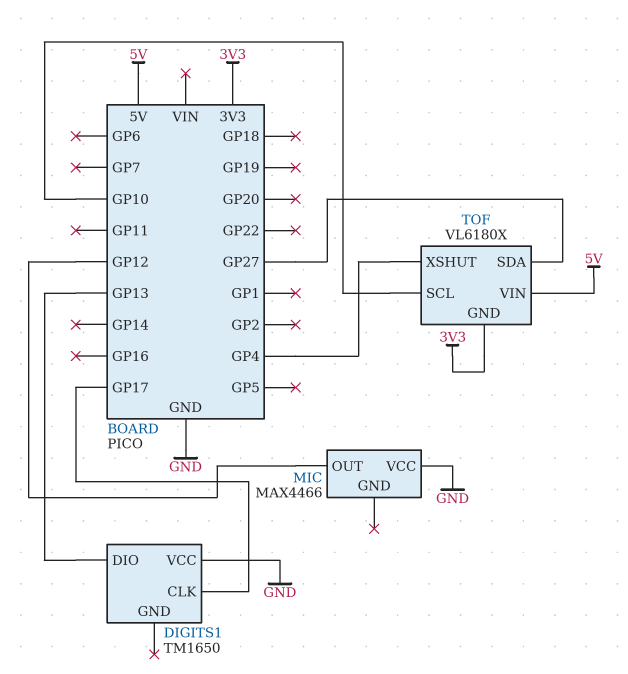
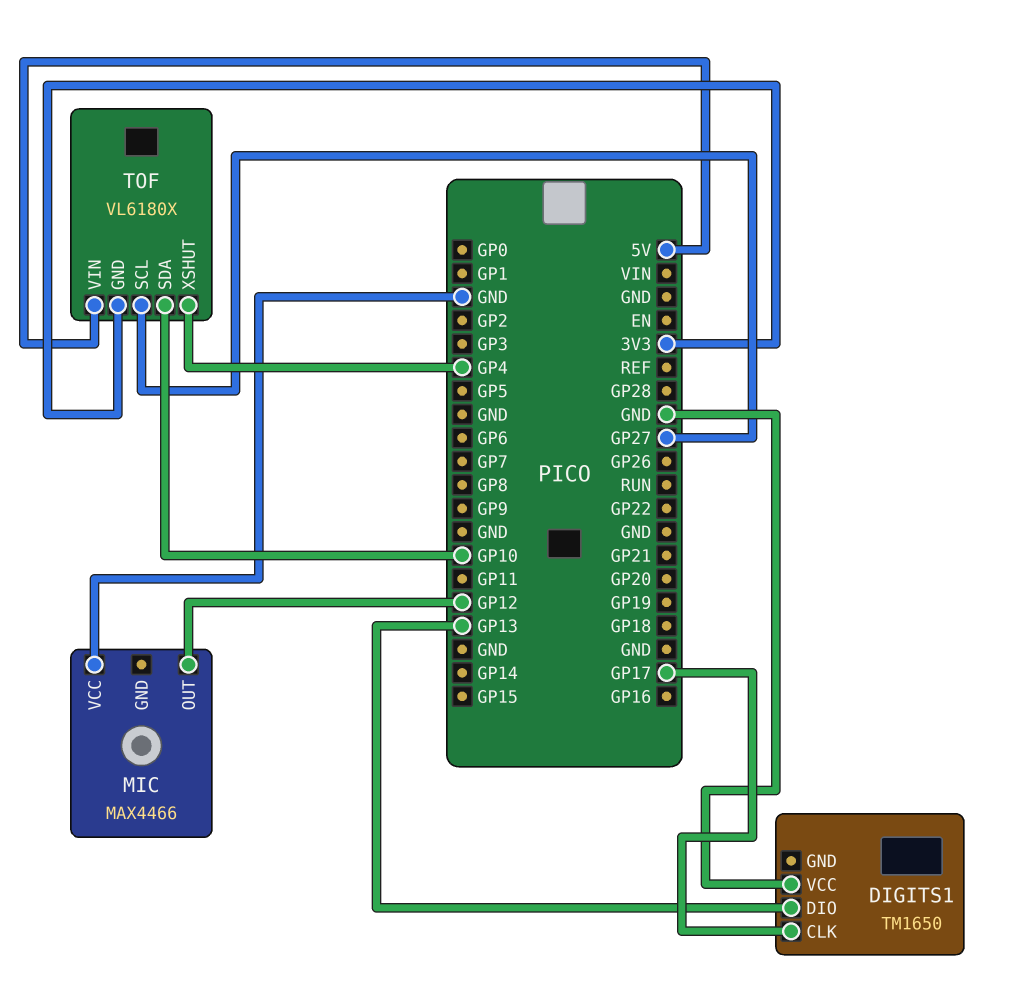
TOF pin SCL: GP10 -> GP27
TOF pin SDA: GP27 -> GP10

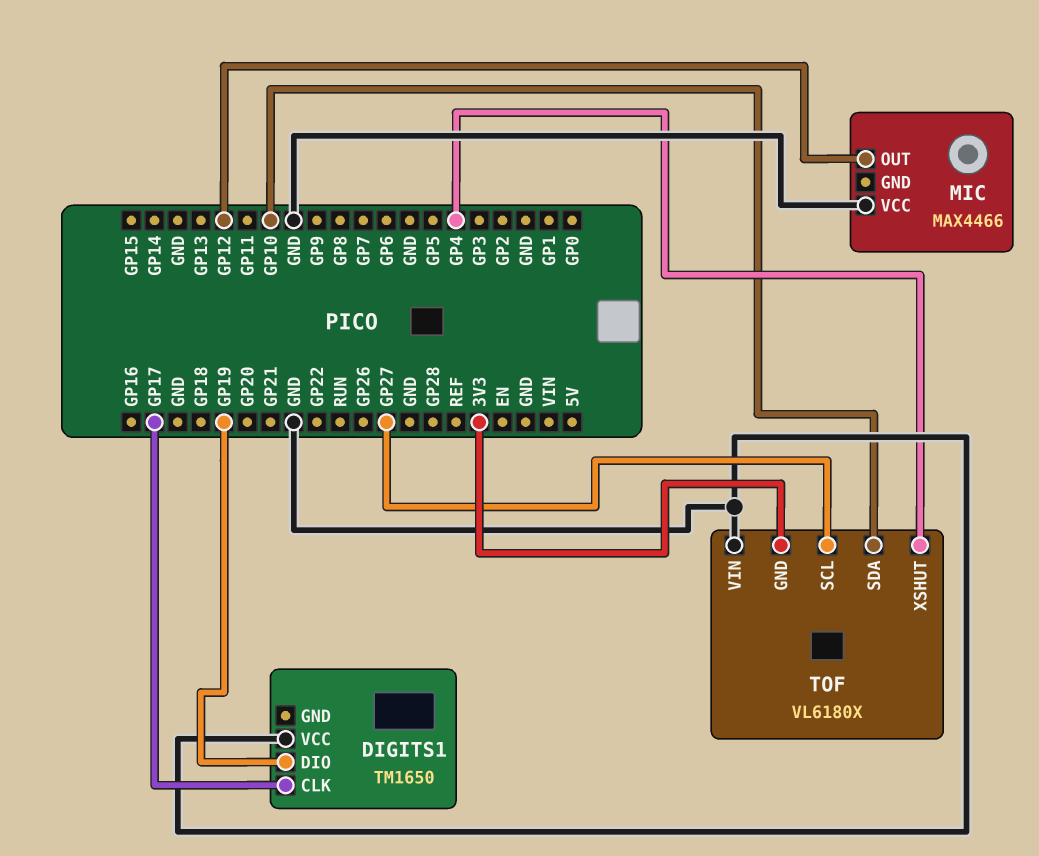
DIGITS1 pin DIO: GP13 -> GP19
TOF pin VIN: 5V -> GND

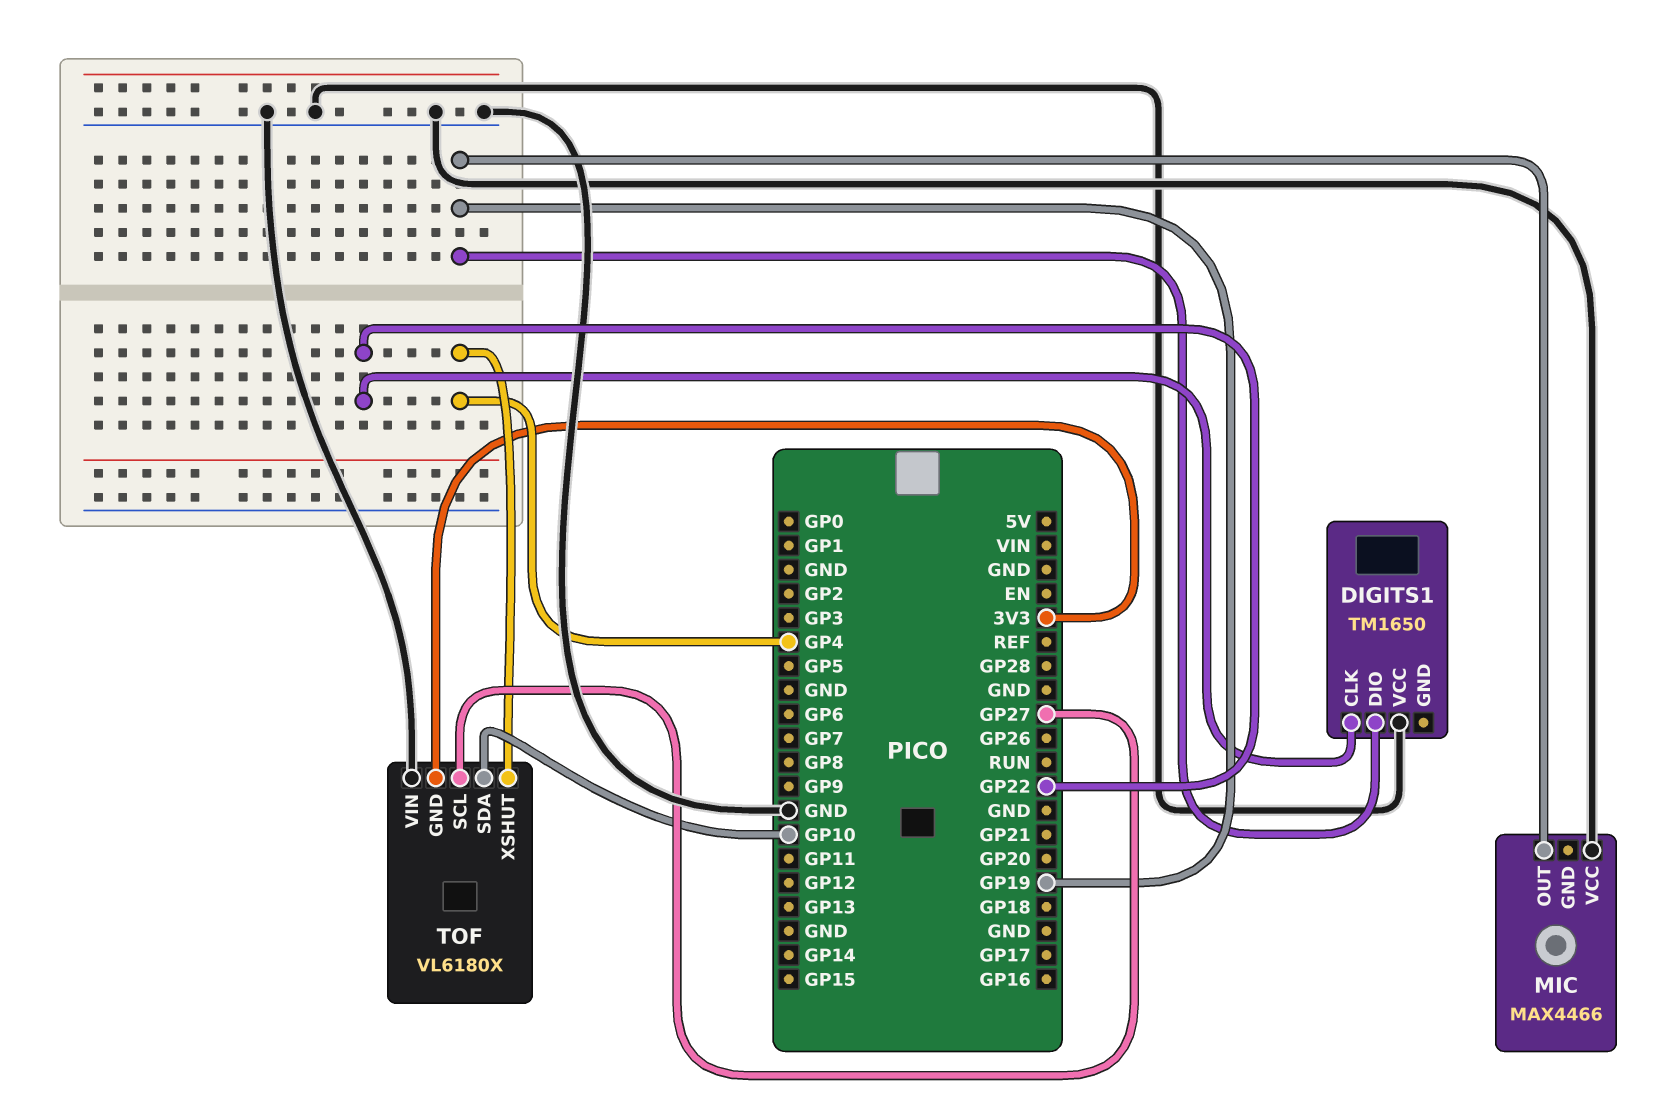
DIGITS1 pin CLK: GP17 -> GP22
MIC pin OUT: GP12 -> GP19

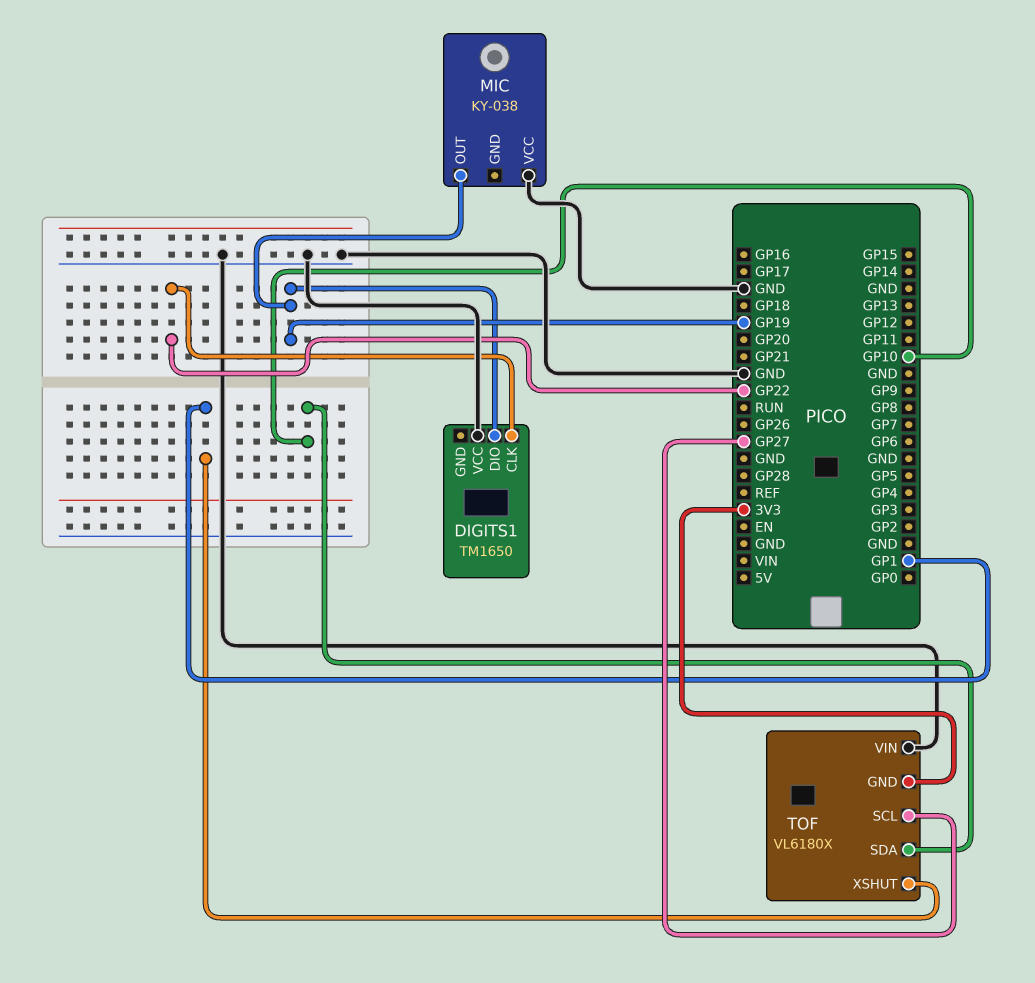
MIC: MAX4466 -> KY-038
TOF pin XSHUT: GP4 -> GP1

